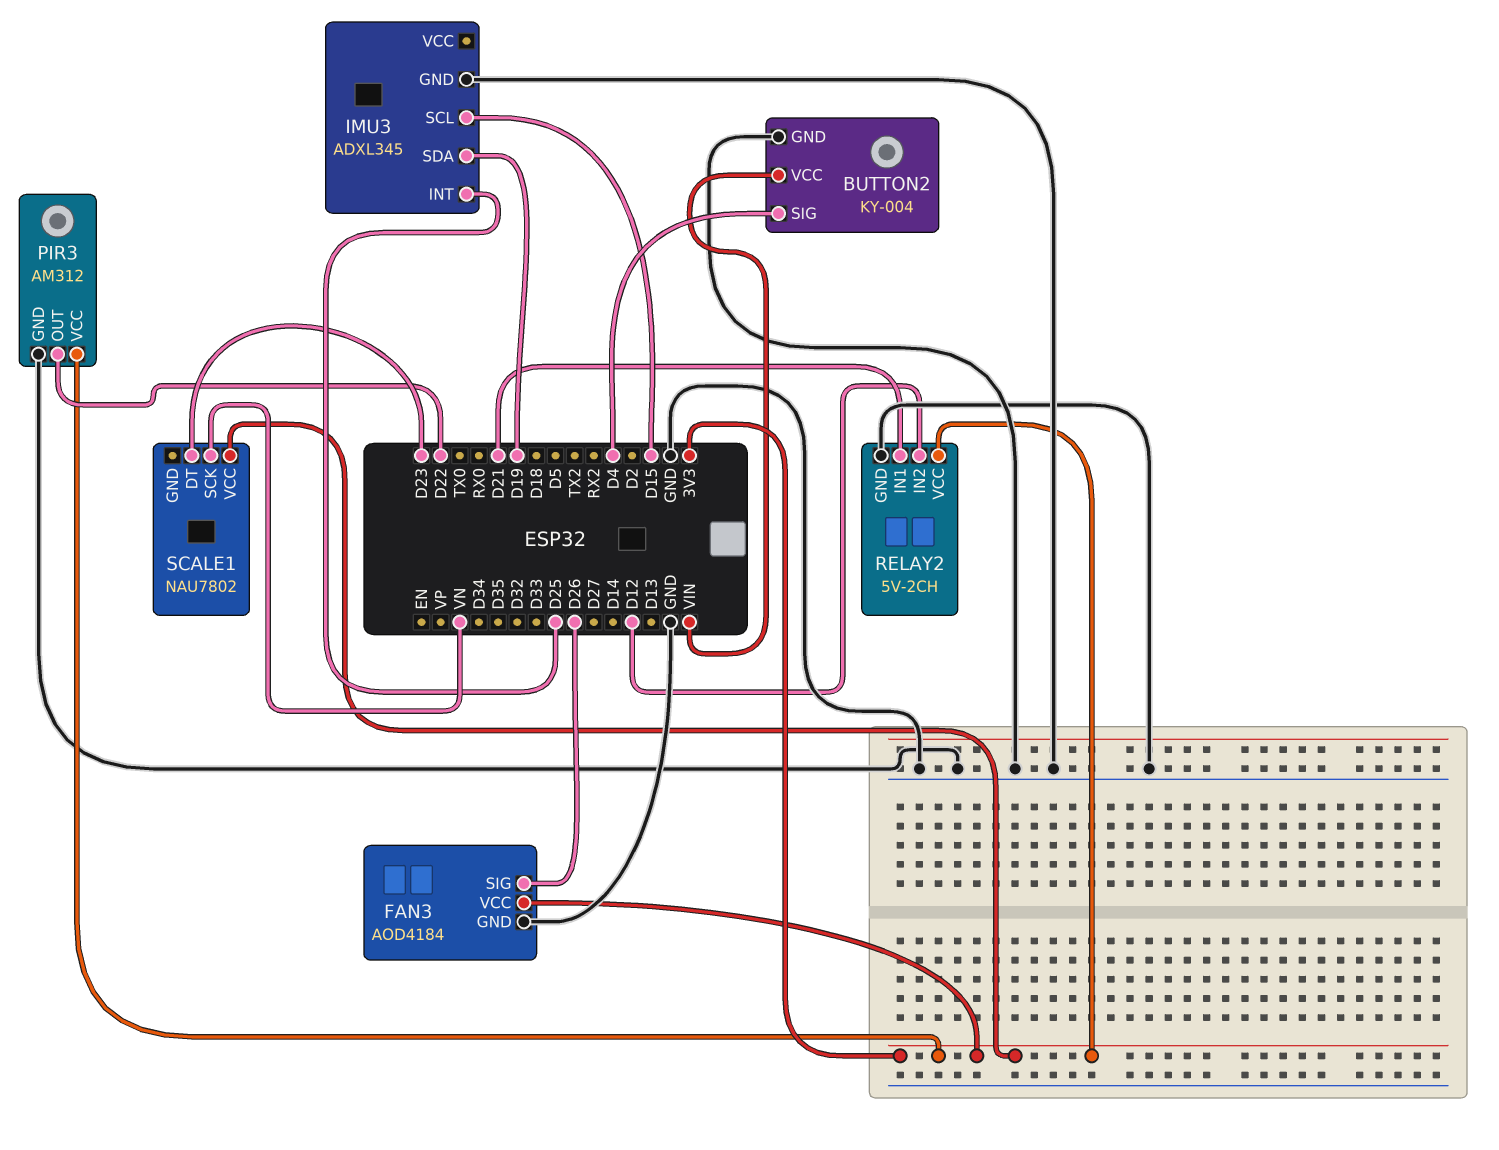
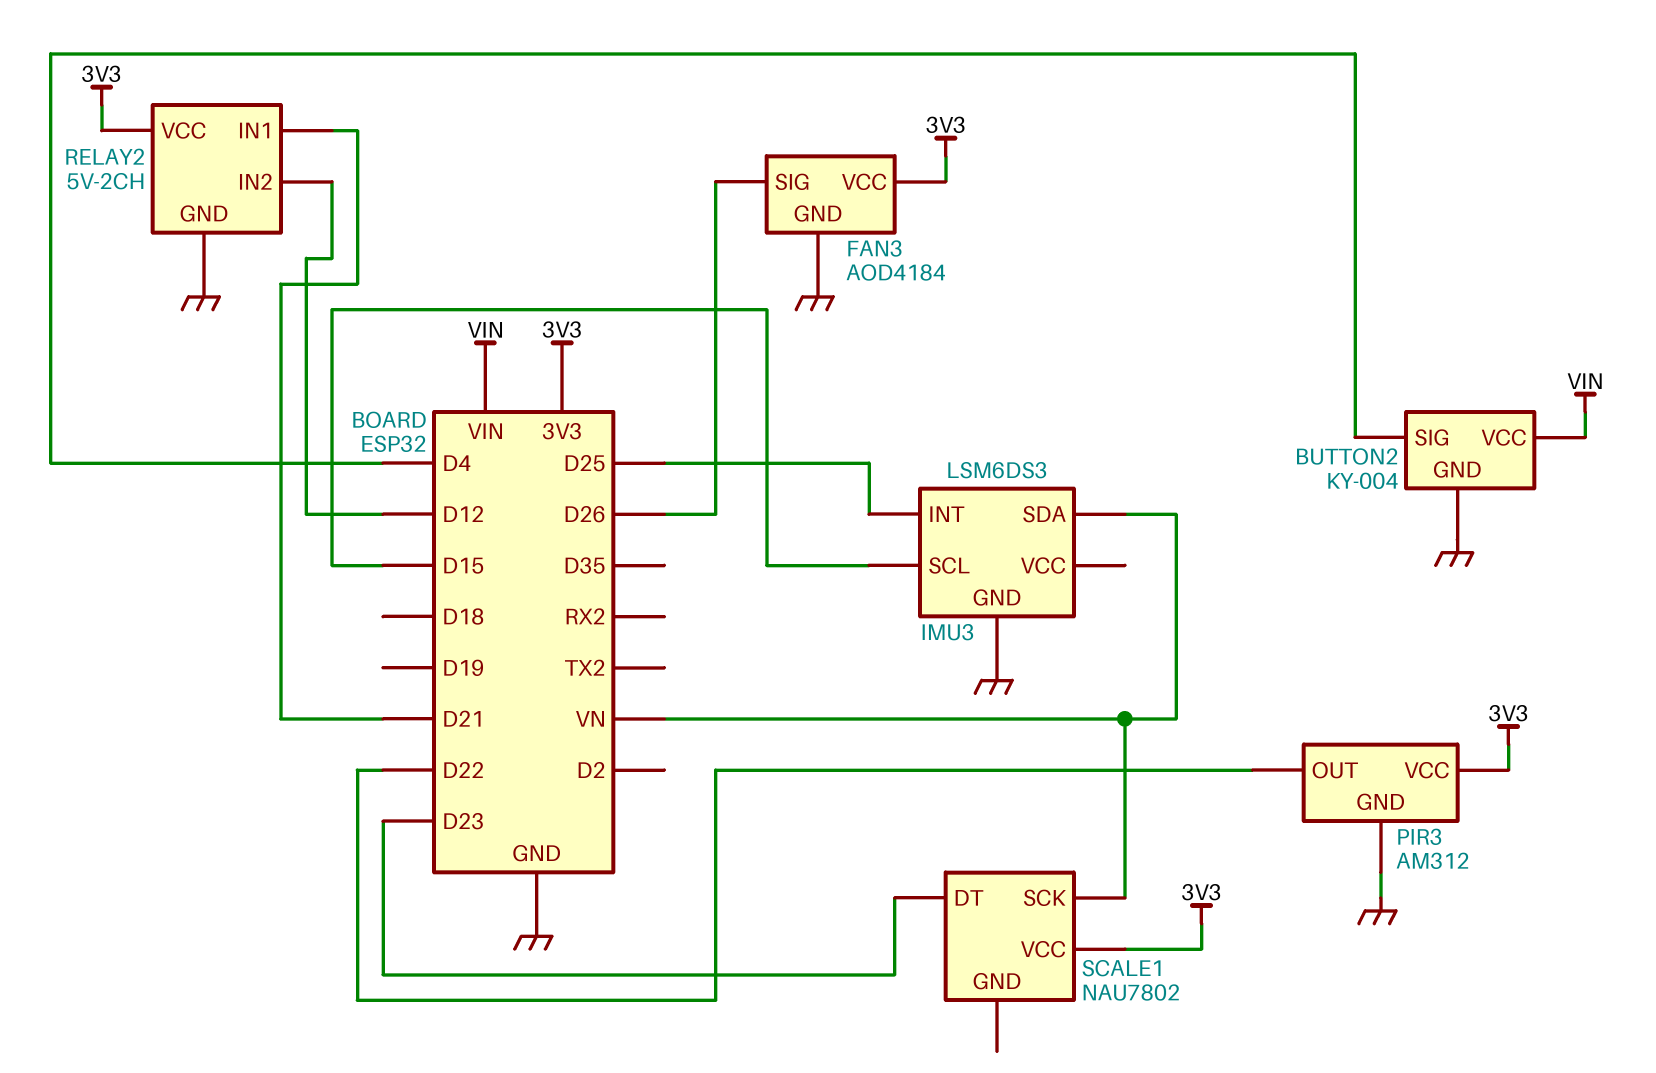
IMU3: ADXL345 -> LSM6DS3
IMU3 pin SDA: D19 -> VN

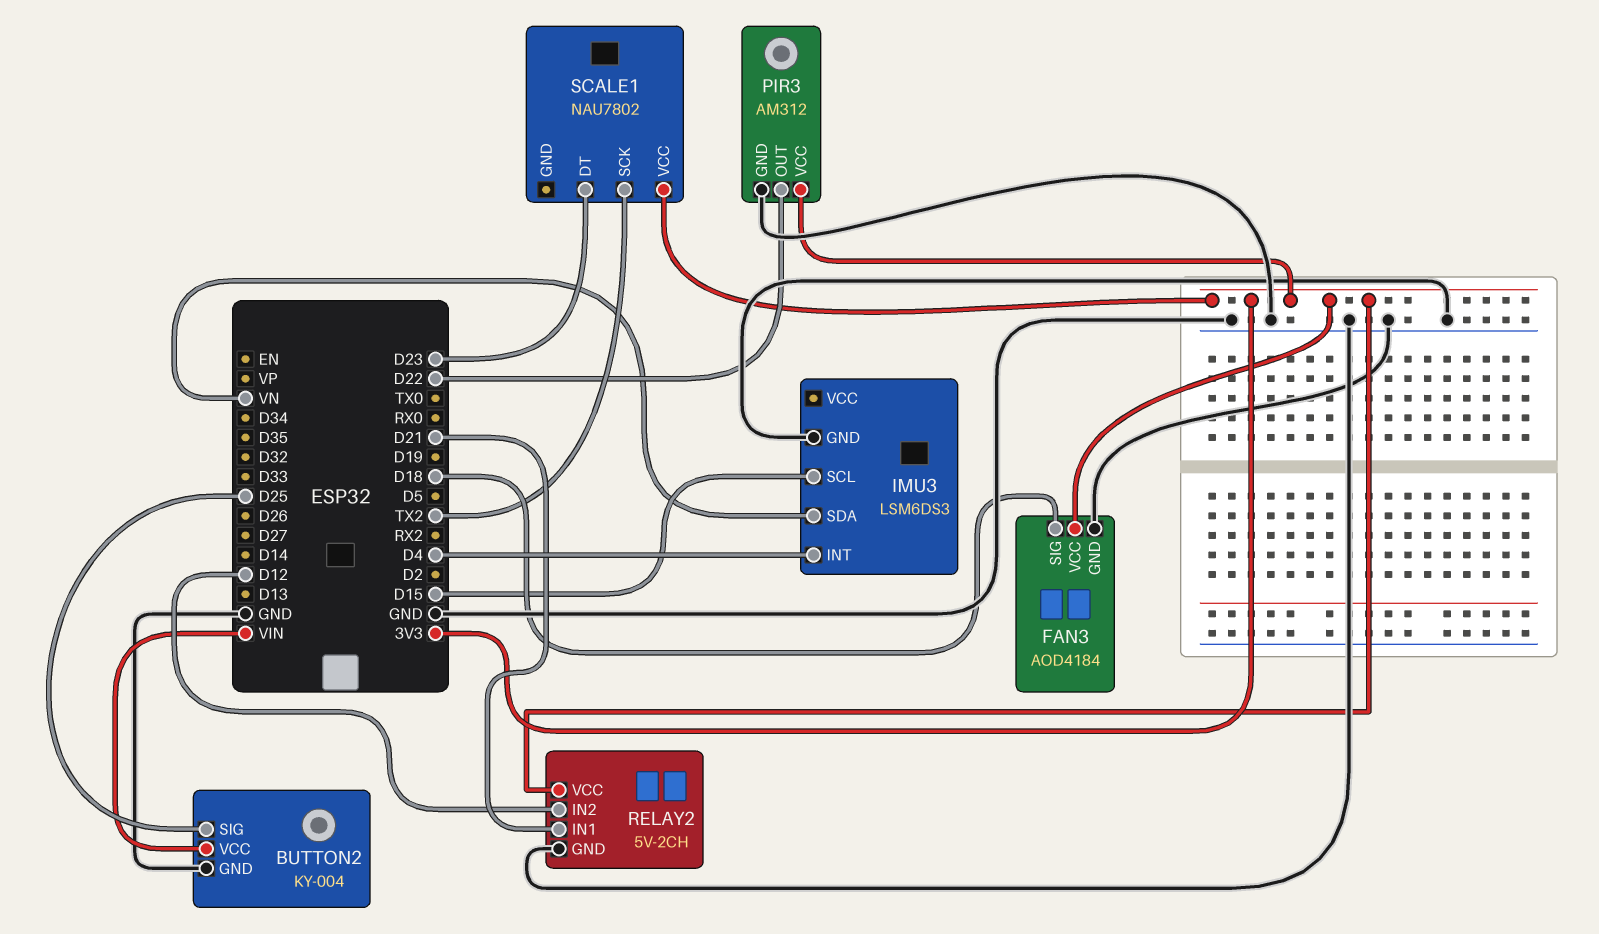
BUTTON2 pin SIG: D4 -> D25
FAN3 pin SIG: D26 -> D18
IMU3 pin INT: D25 -> D4
SCALE1 pin SCK: VN -> TX2

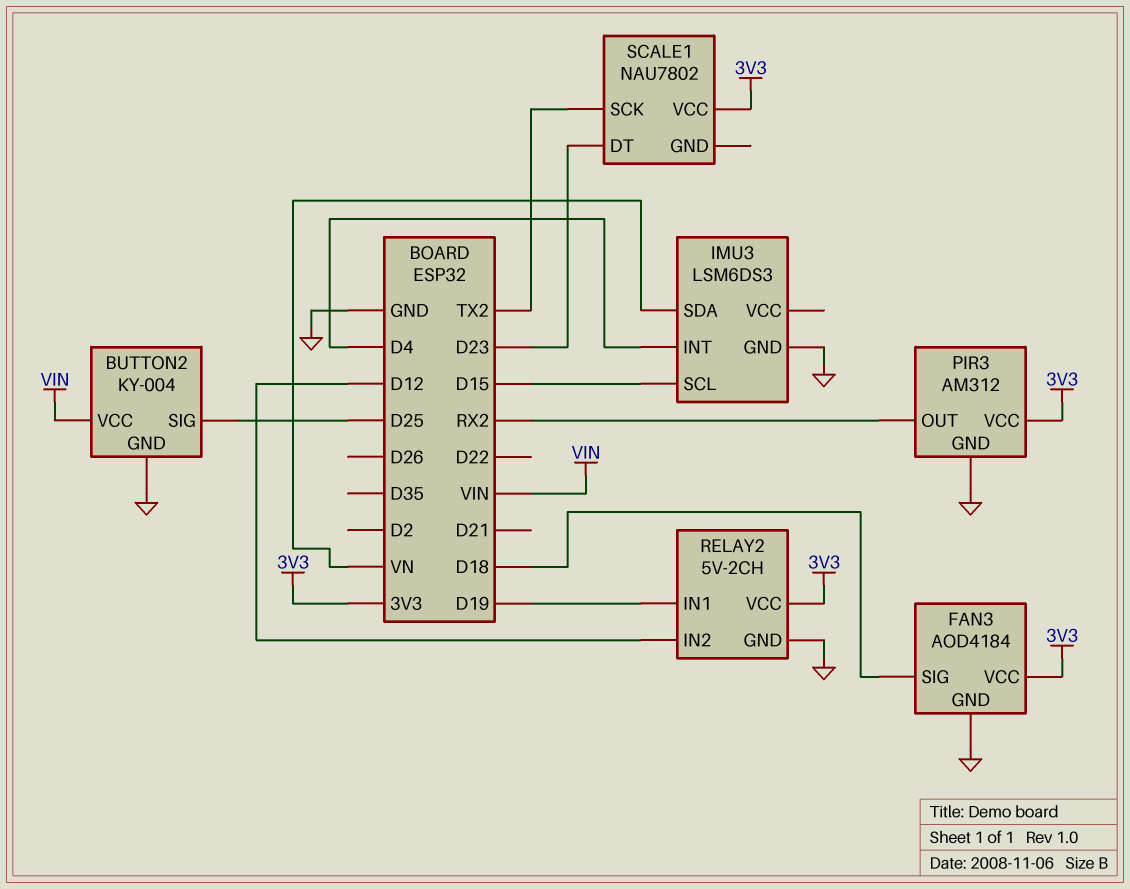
PIR3 pin OUT: D22 -> RX2
RELAY2 pin IN1: D21 -> D19

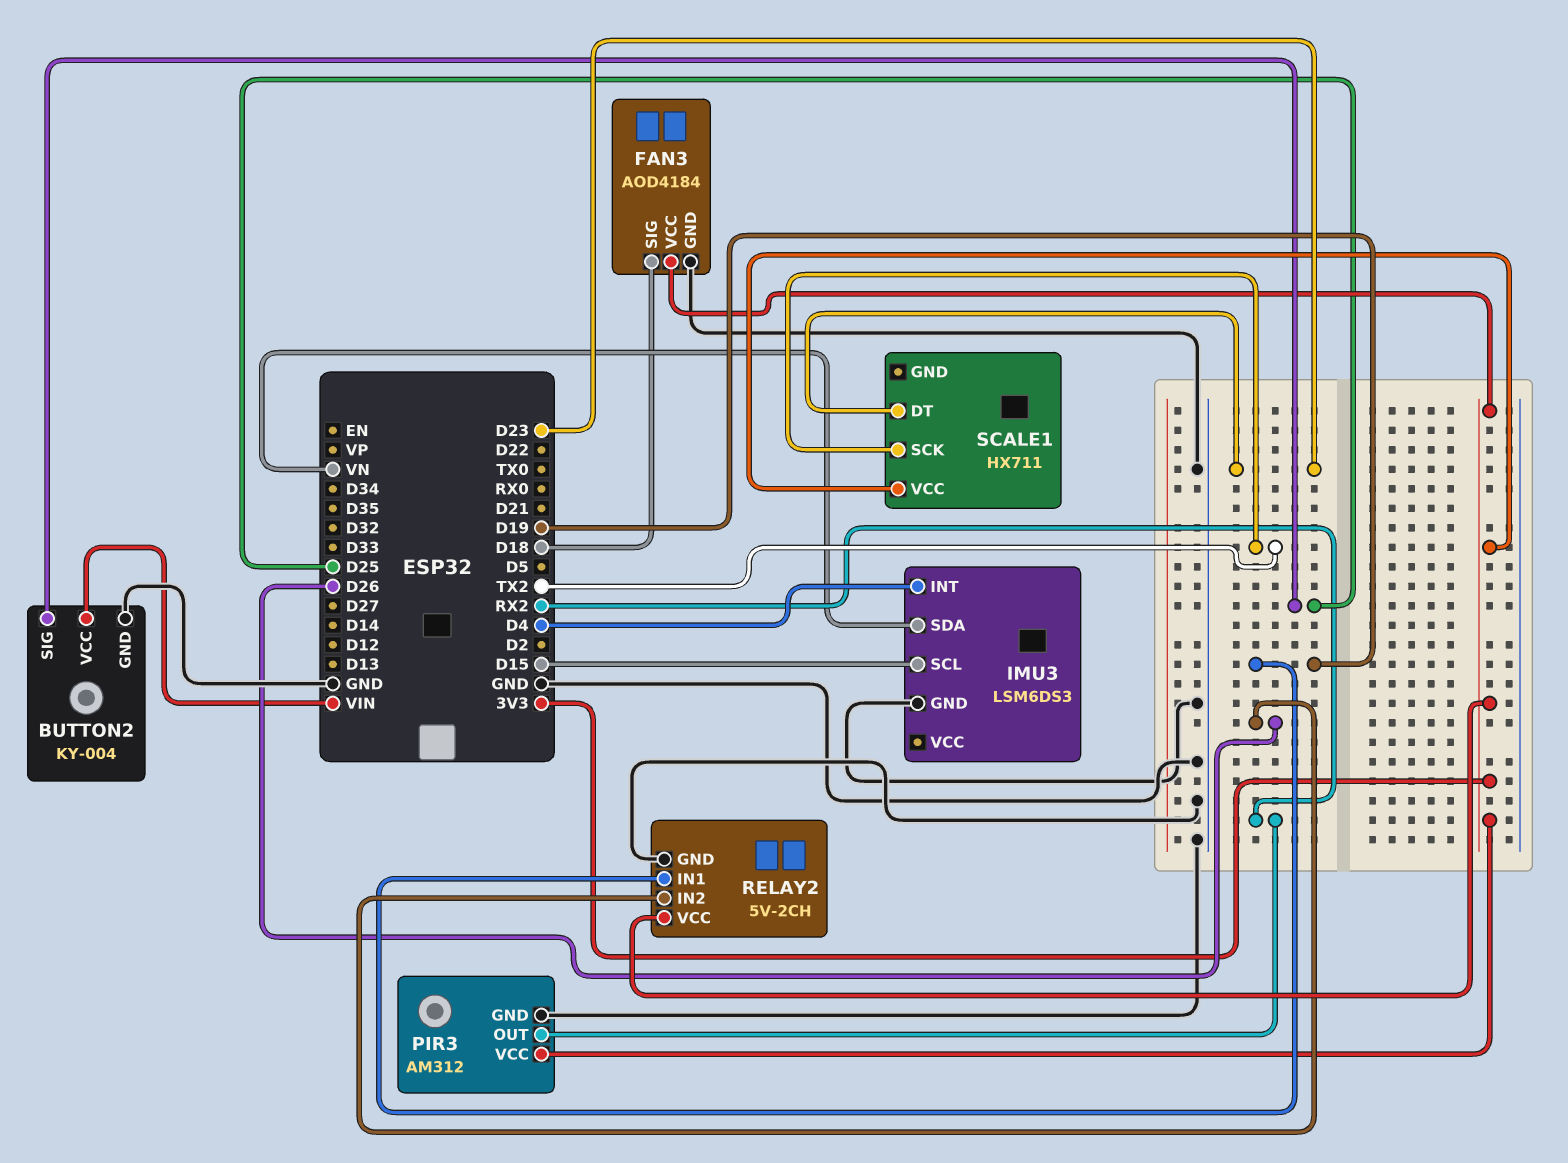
RELAY2 pin IN2: D12 -> D26
SCALE1: NAU7802 -> HX711

